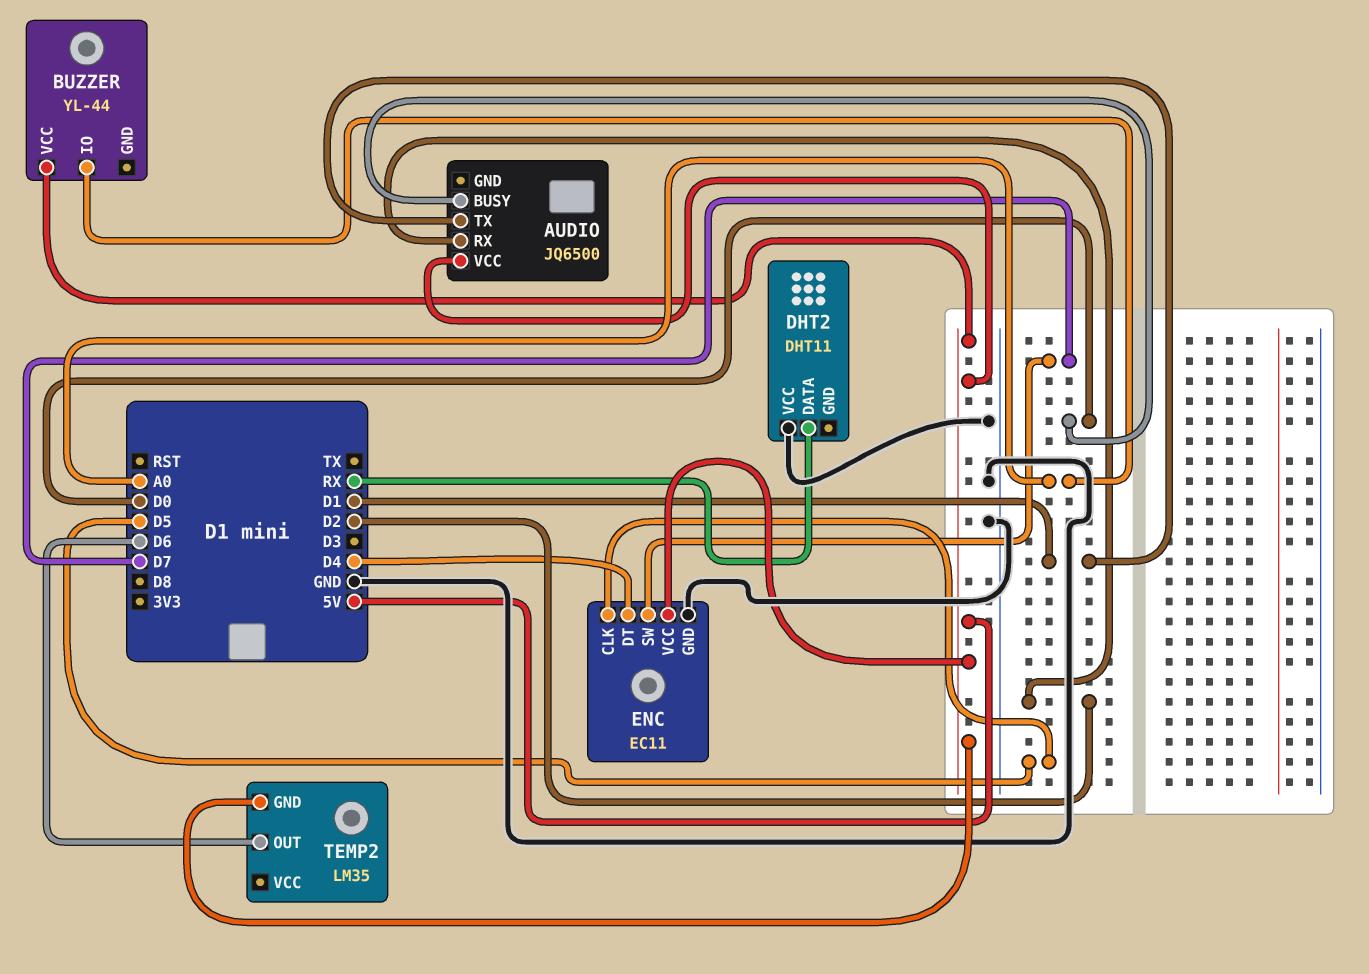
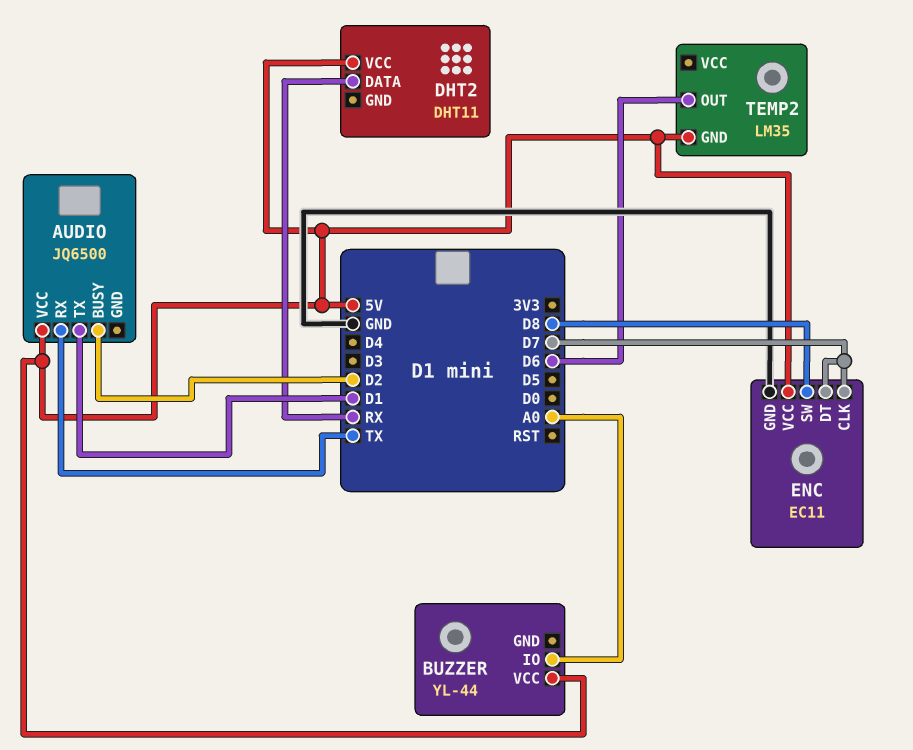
AUDIO pin BUSY: D0 -> D2
AUDIO pin RX: D2 -> TX
DHT2 pin VCC: GND -> 5V
ENC pin CLK: D5 -> D7
ENC pin DT: D4 -> D7
ENC pin SW: D7 -> D8

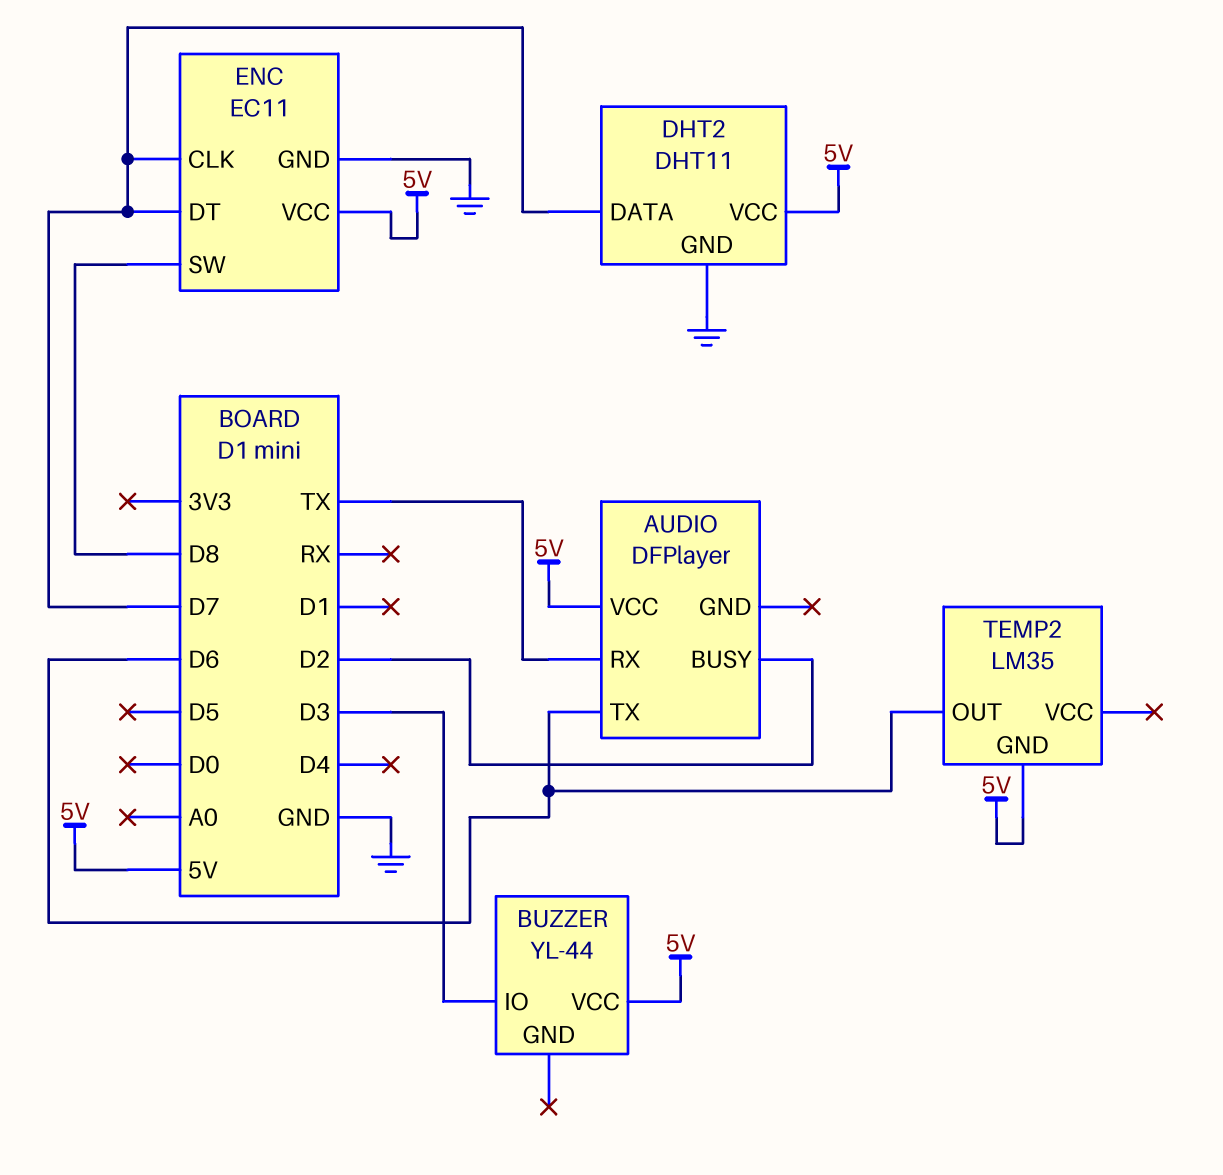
AUDIO: JQ6500 -> DFPlayer
AUDIO pin TX: D1 -> D6
BUZZER pin IO: A0 -> D3
DHT2 pin DATA: RX -> D7
DHT2 pin GND: none -> GND

